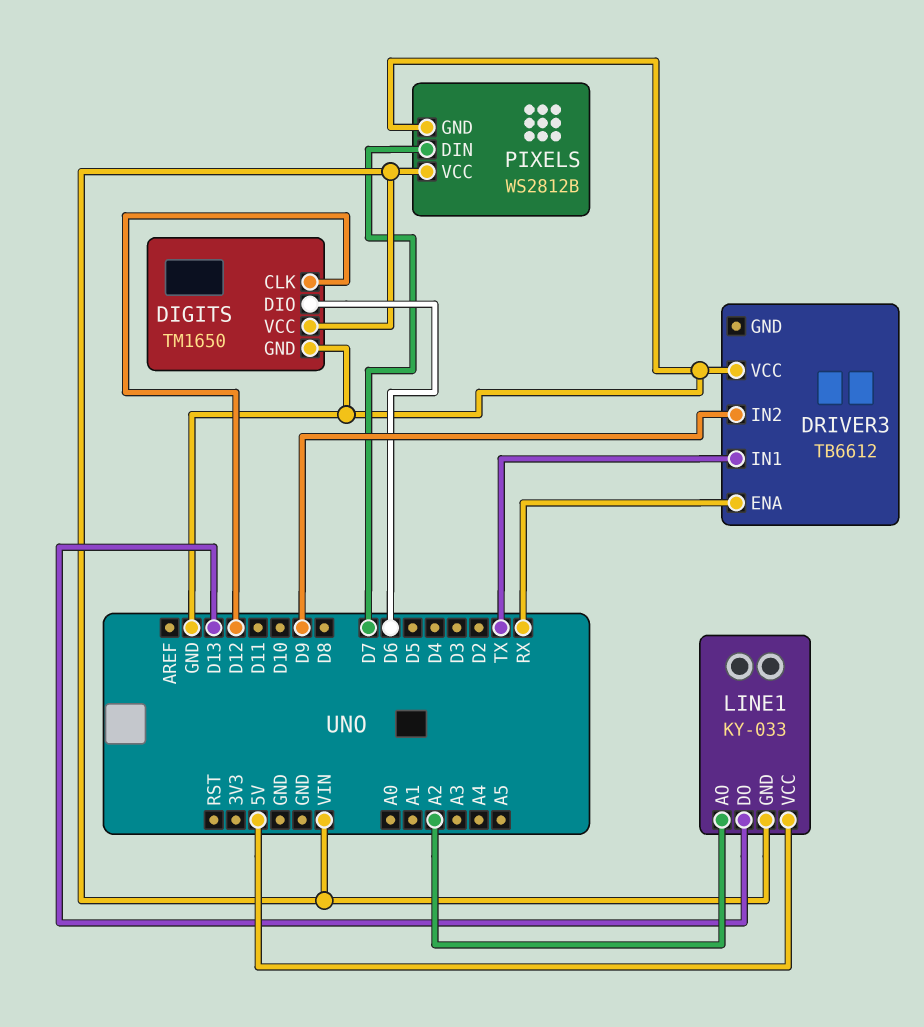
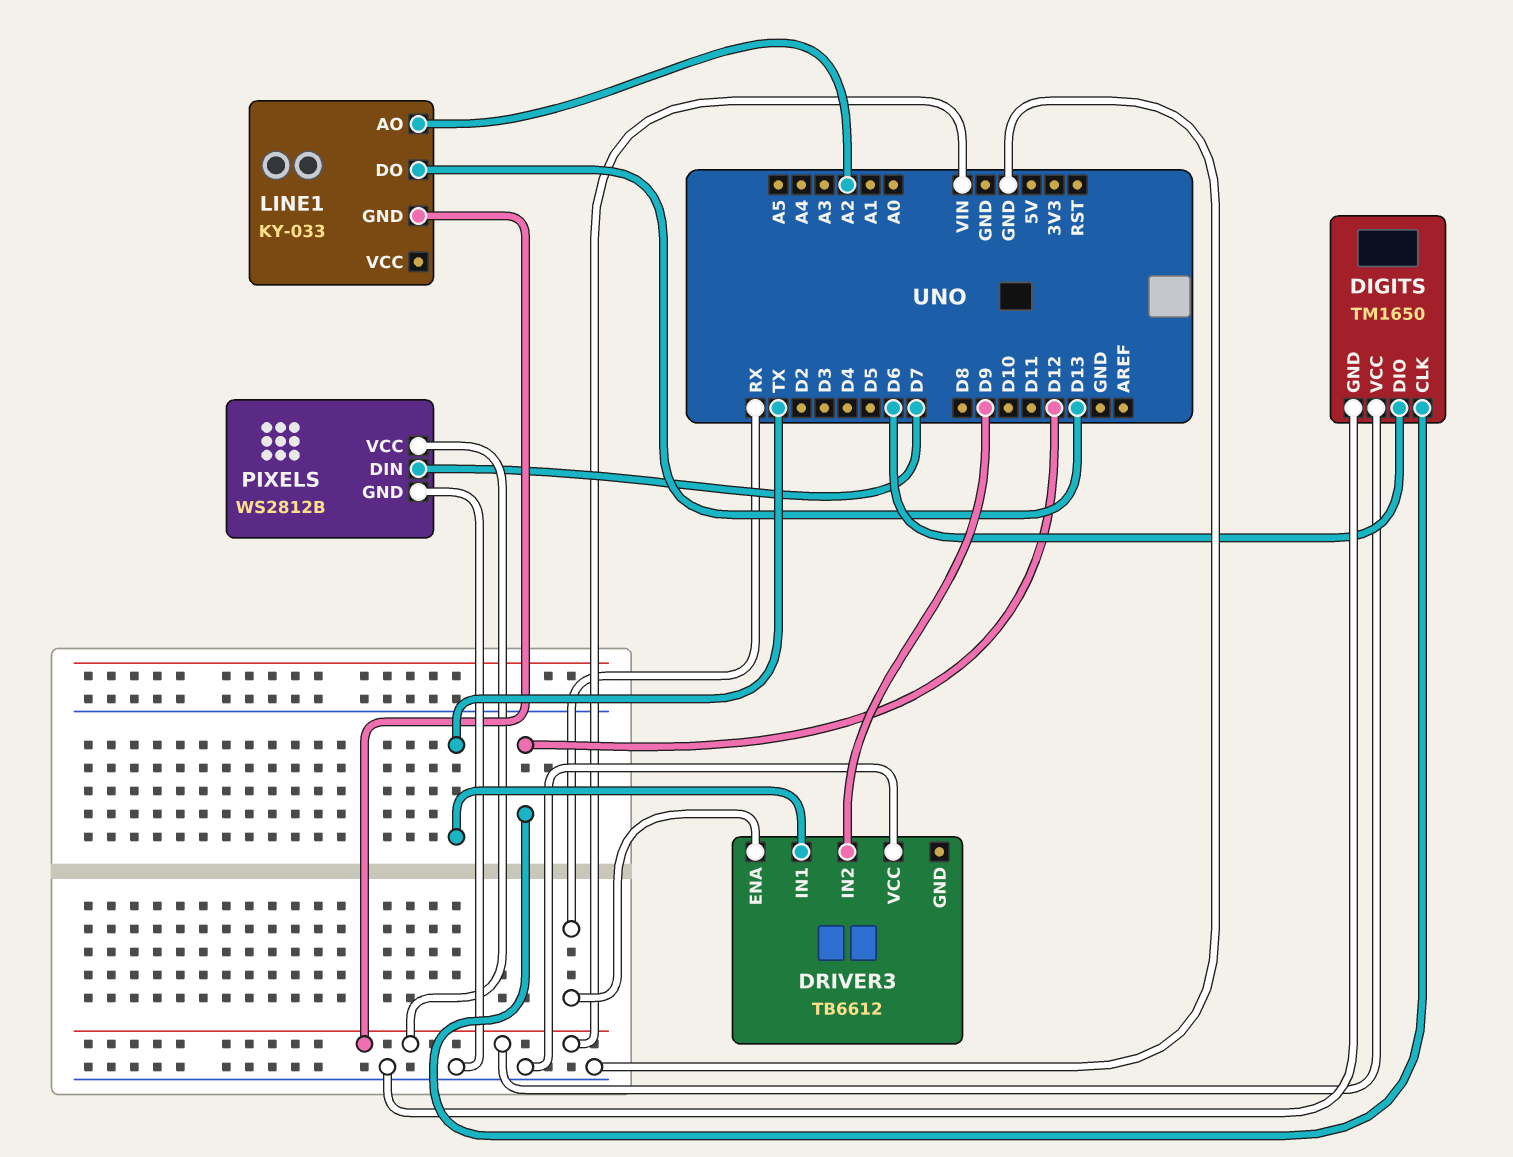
LINE1 pin VCC: 5V -> none

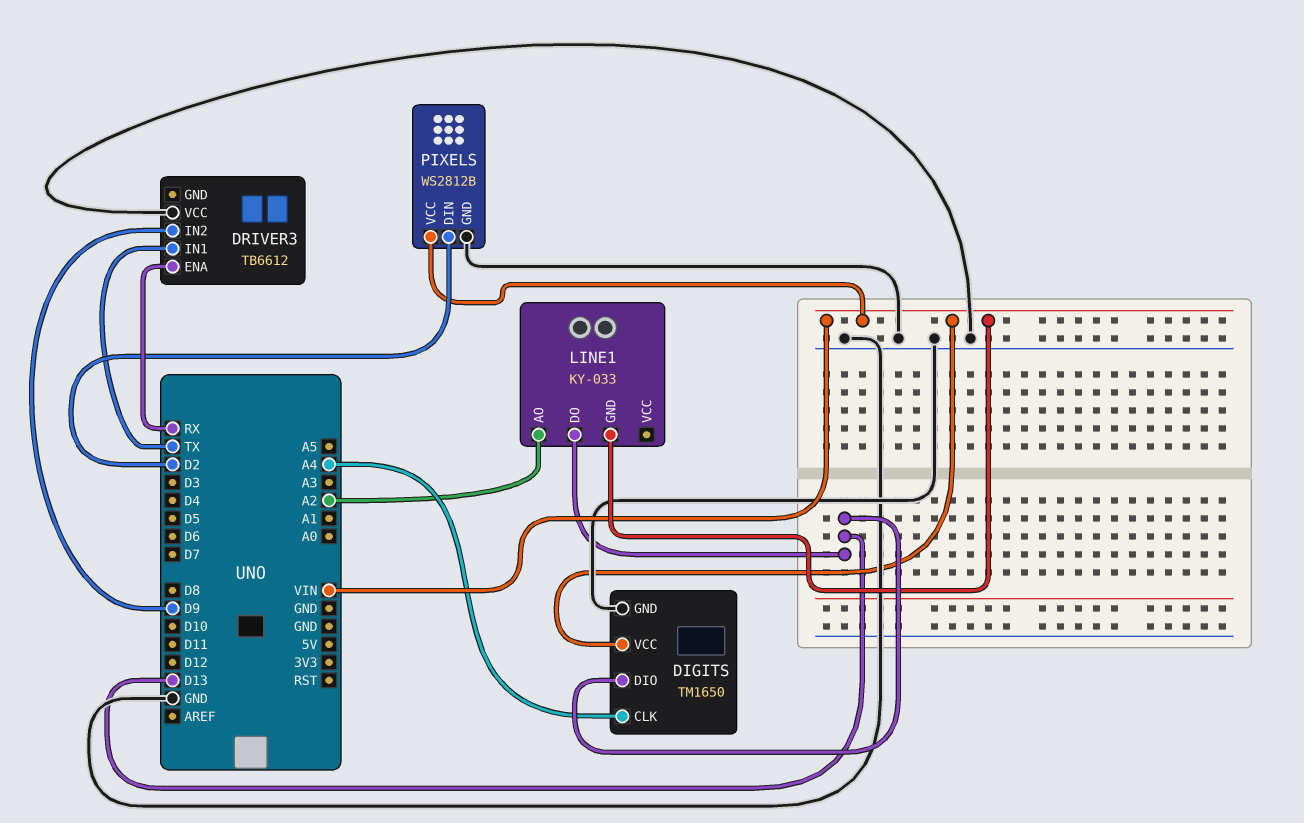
DIGITS pin CLK: D12 -> A4
DIGITS pin DIO: D6 -> D13
PIXELS pin DIN: D7 -> D2

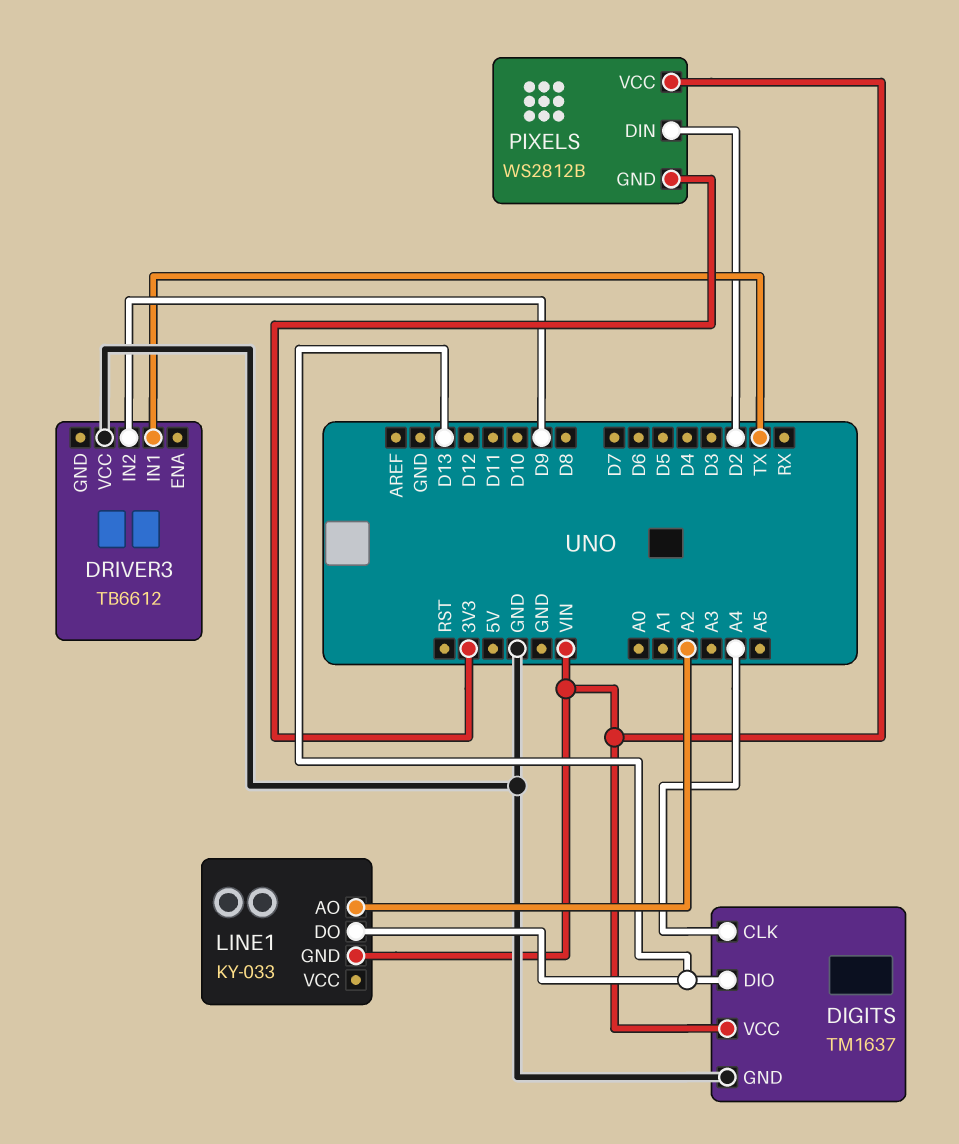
DIGITS: TM1650 -> TM1637
DRIVER3 pin ENA: RX -> none
PIXELS pin GND: GND -> 3V3

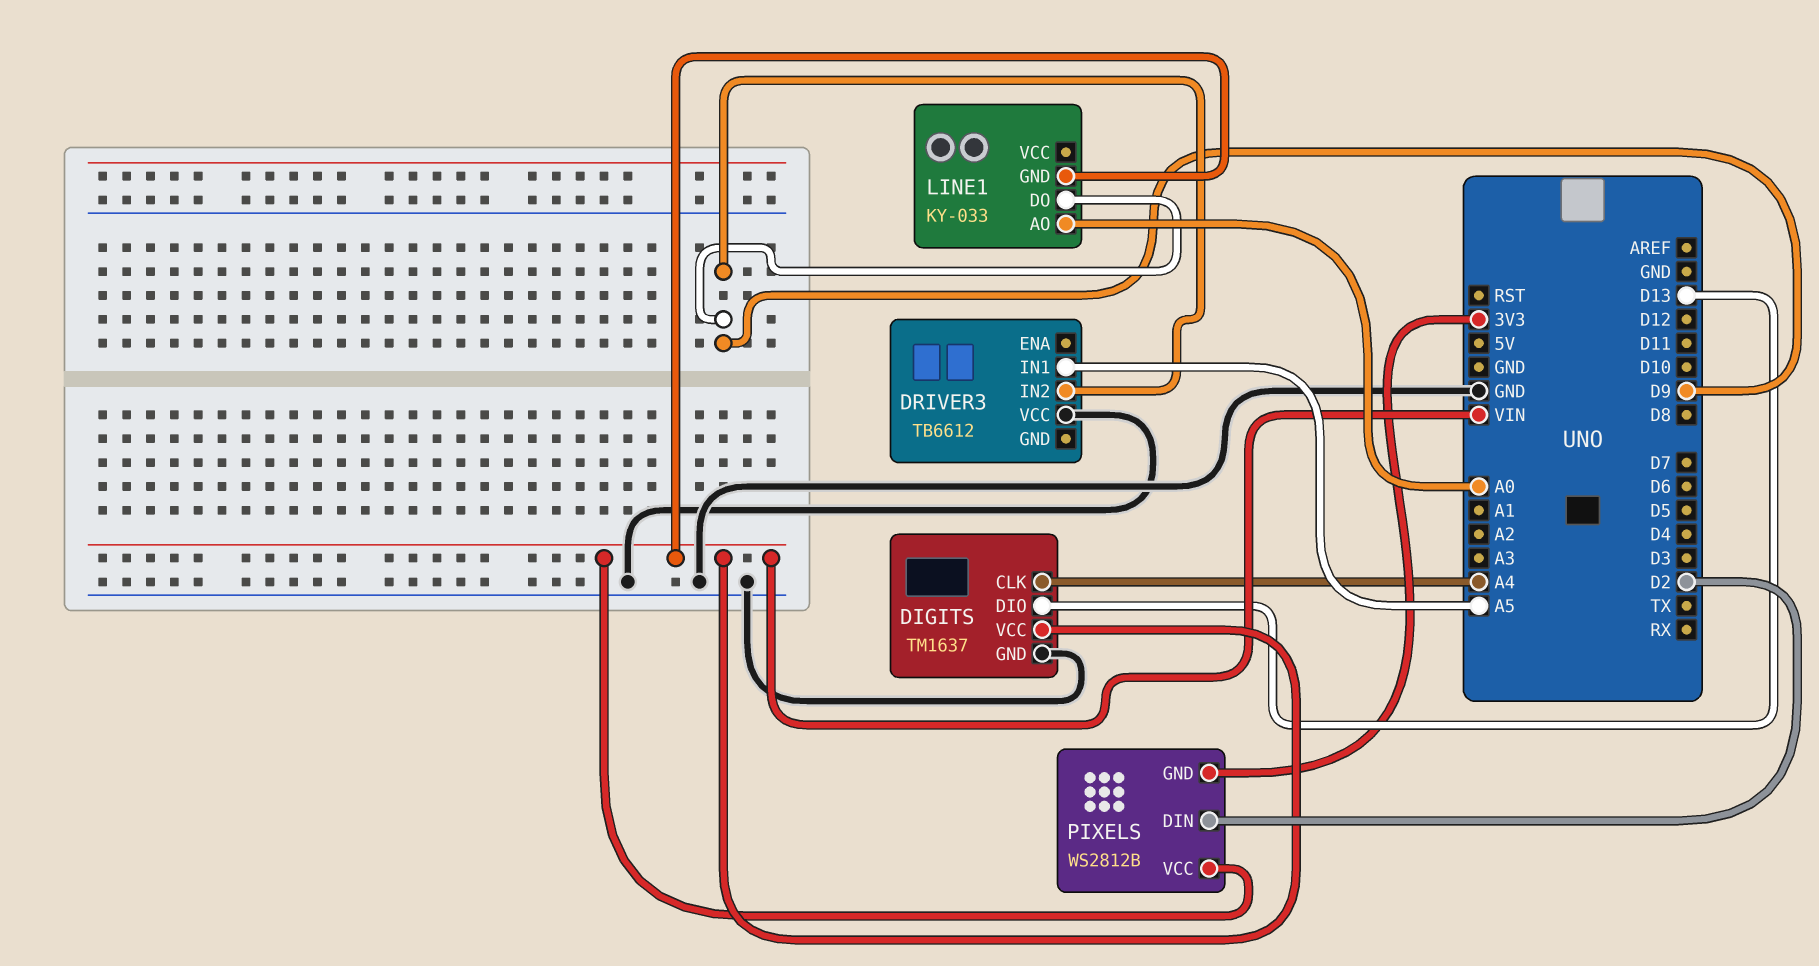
DRIVER3 pin IN1: TX -> A5
LINE1 pin AO: A2 -> A0
LINE1 pin DO: D13 -> D9

